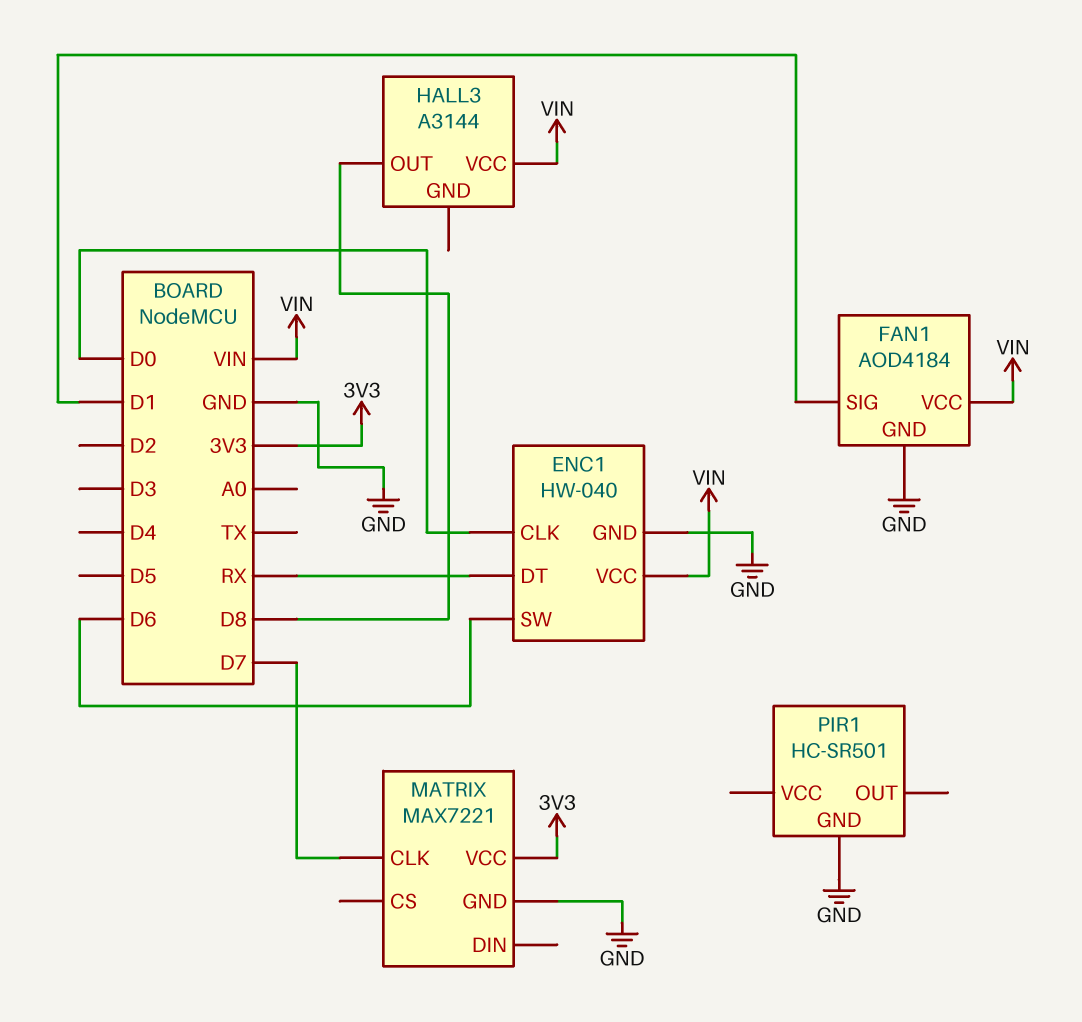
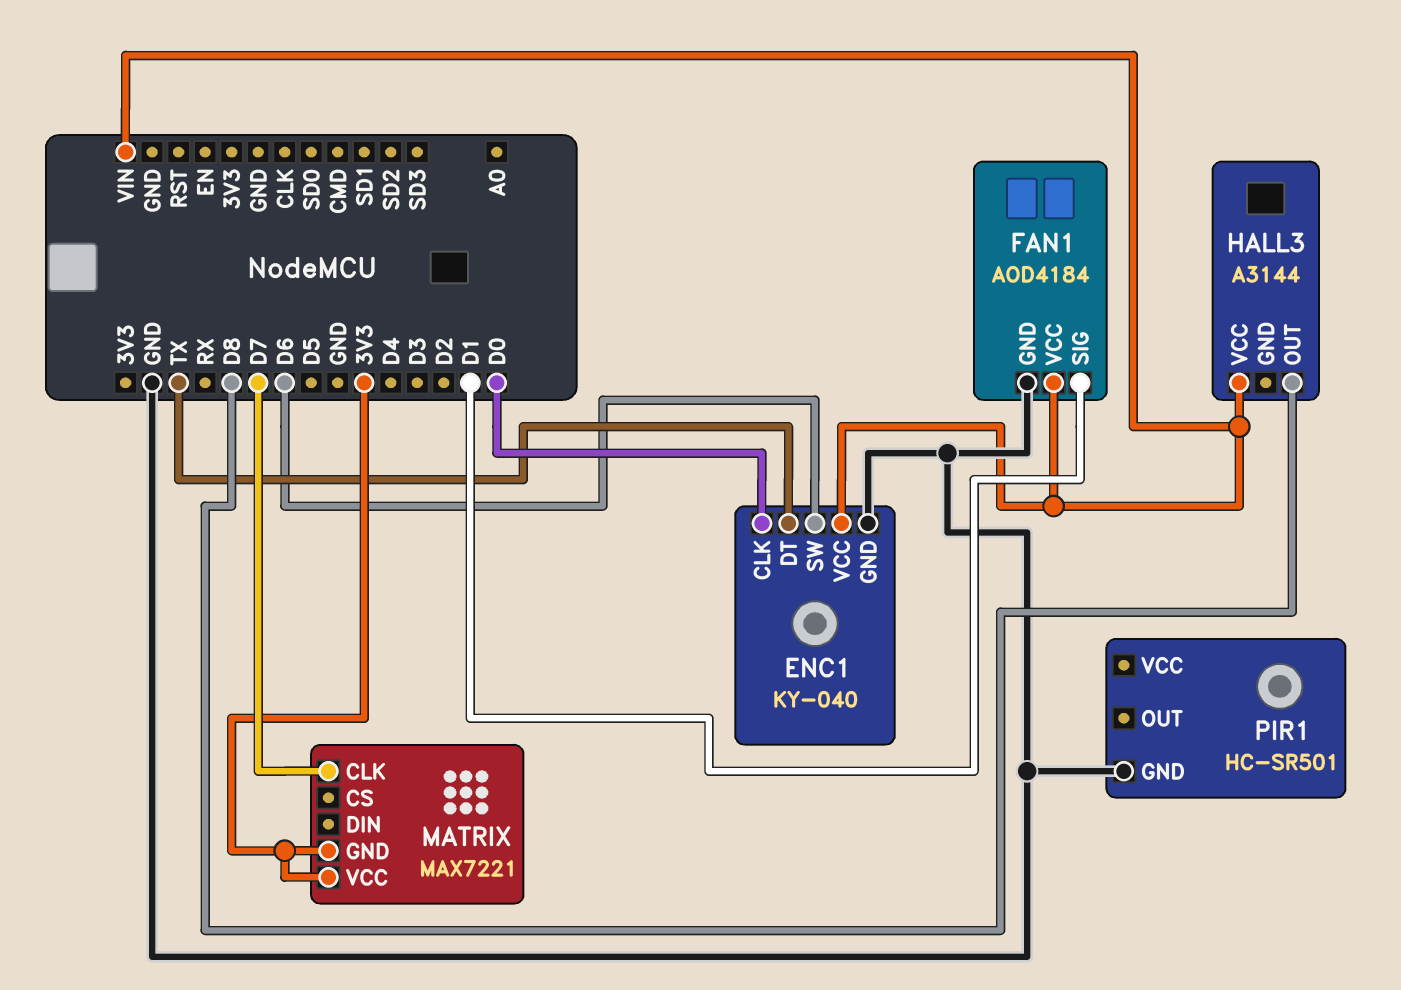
ENC1: HW-040 -> KY-040
ENC1 pin DT: RX -> TX
MATRIX pin GND: GND -> 3V3

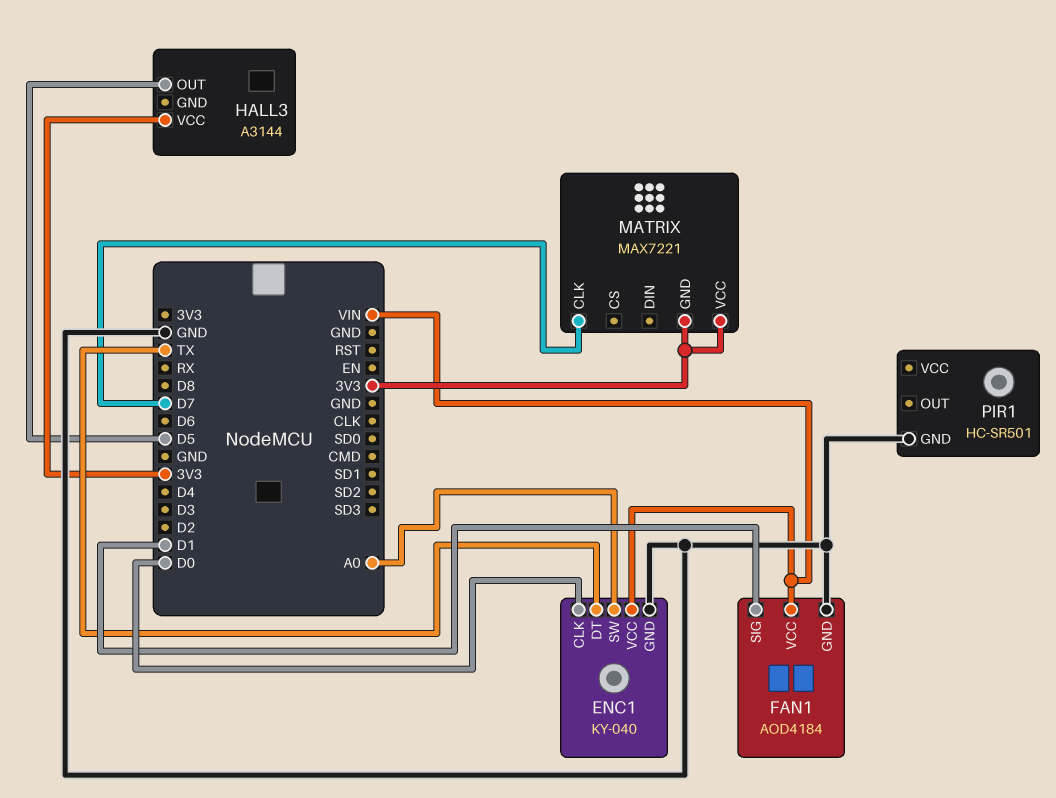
ENC1 pin SW: D6 -> A0
HALL3 pin OUT: D8 -> D5
HALL3 pin VCC: VIN -> 3V3

